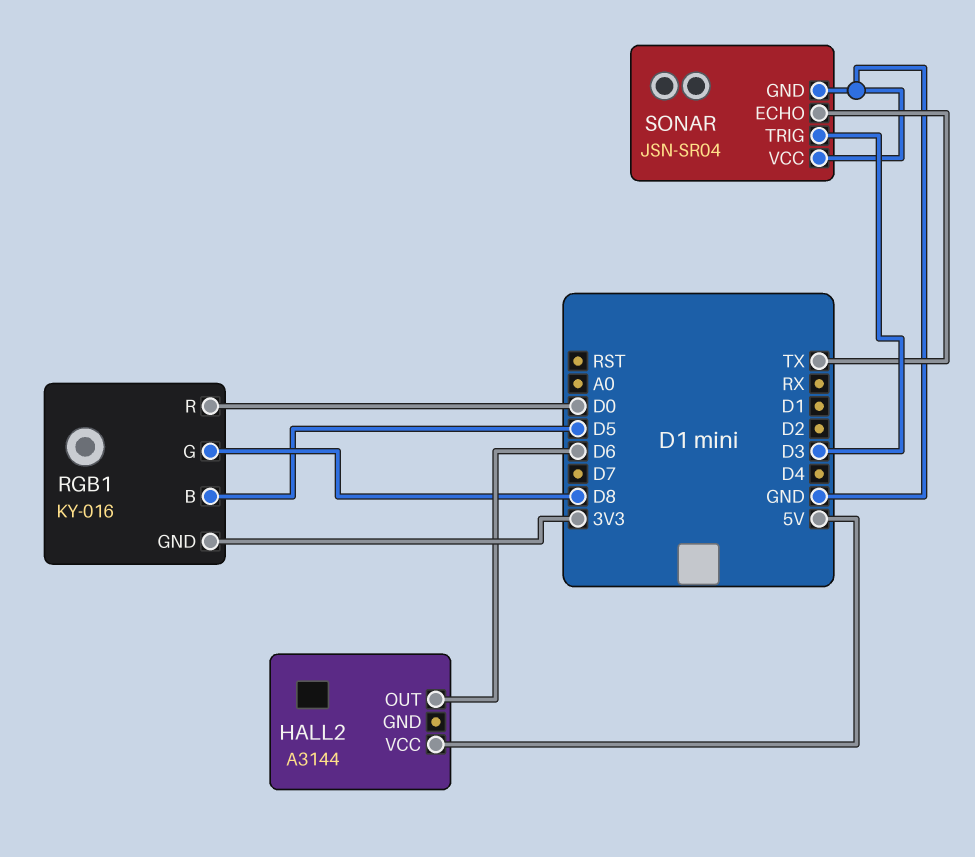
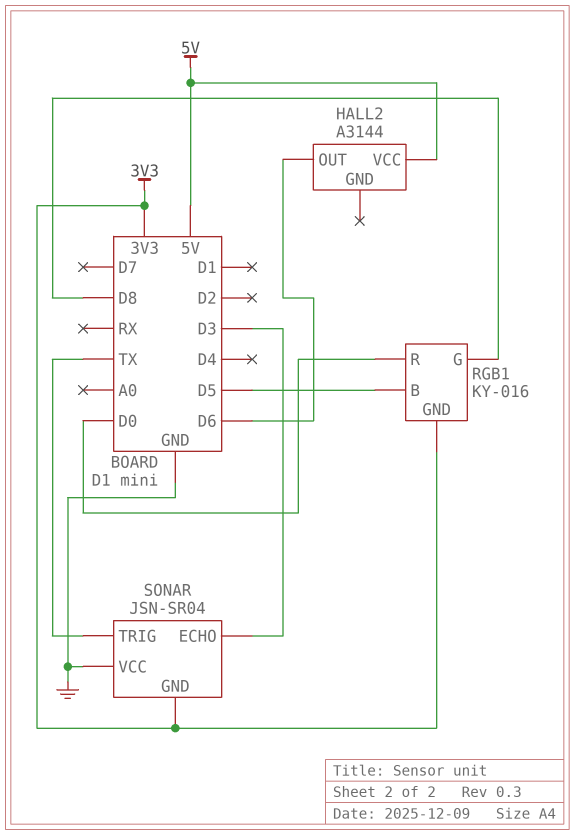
SONAR pin ECHO: TX -> D3
SONAR pin GND: GND -> 3V3
SONAR pin TRIG: D3 -> TX

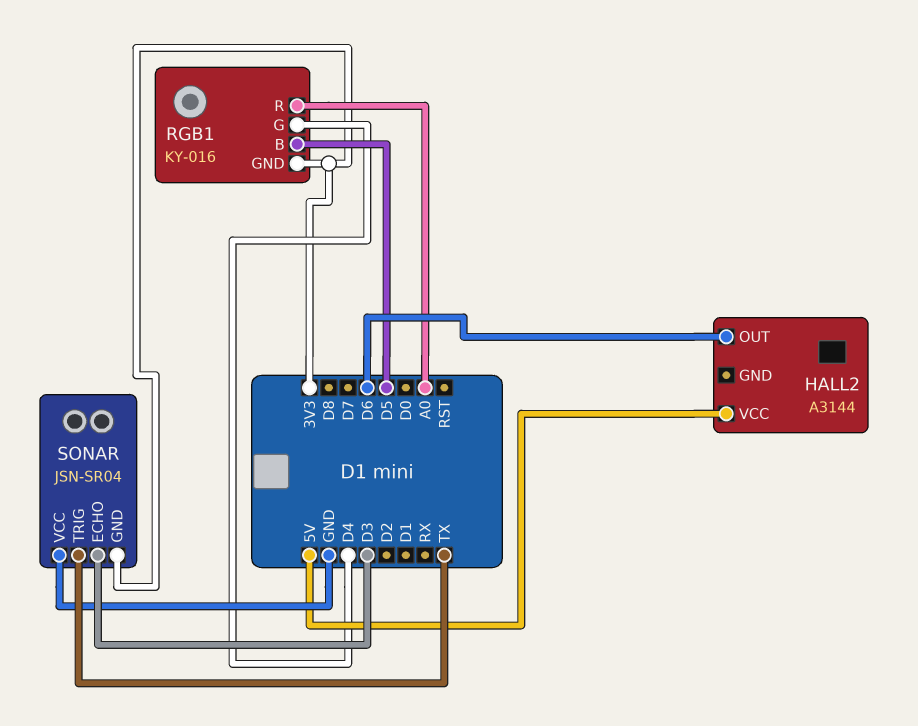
RGB1 pin G: D8 -> D4
RGB1 pin R: D0 -> A0

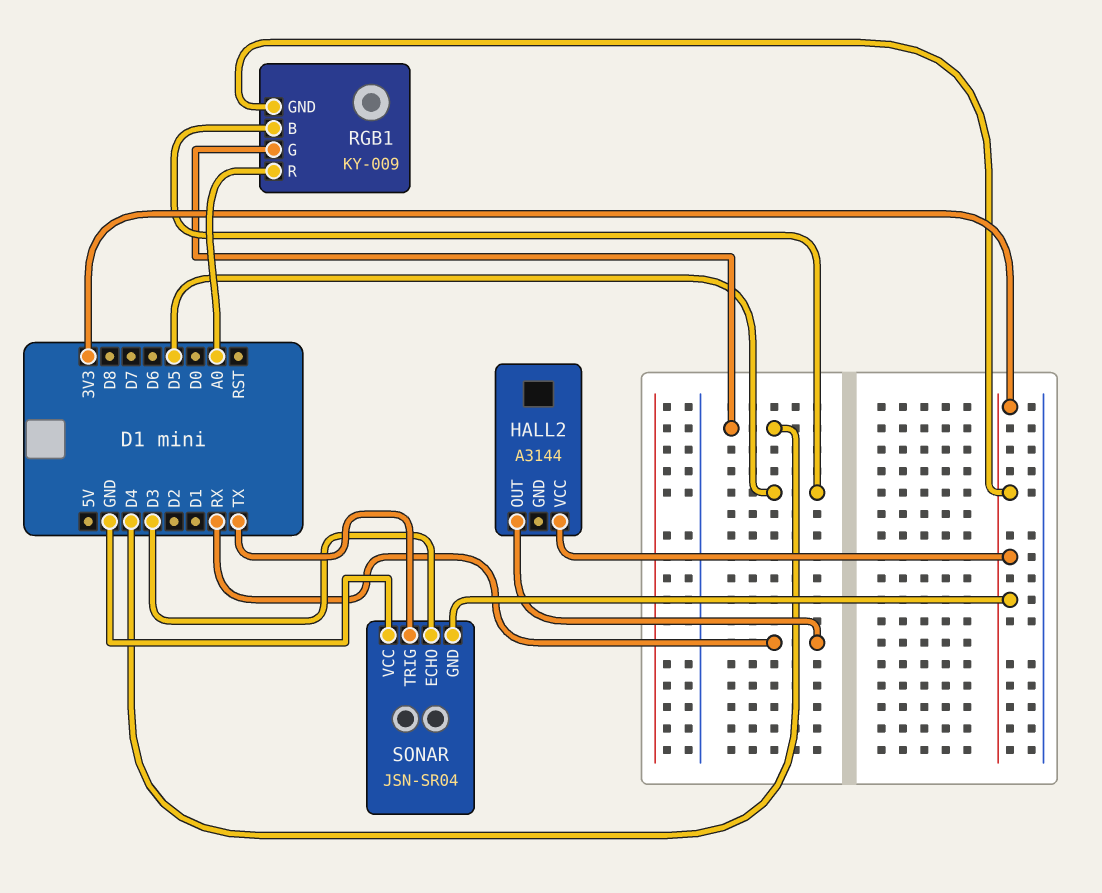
HALL2 pin OUT: D6 -> RX
HALL2 pin VCC: 5V -> 3V3
RGB1: KY-016 -> KY-009

